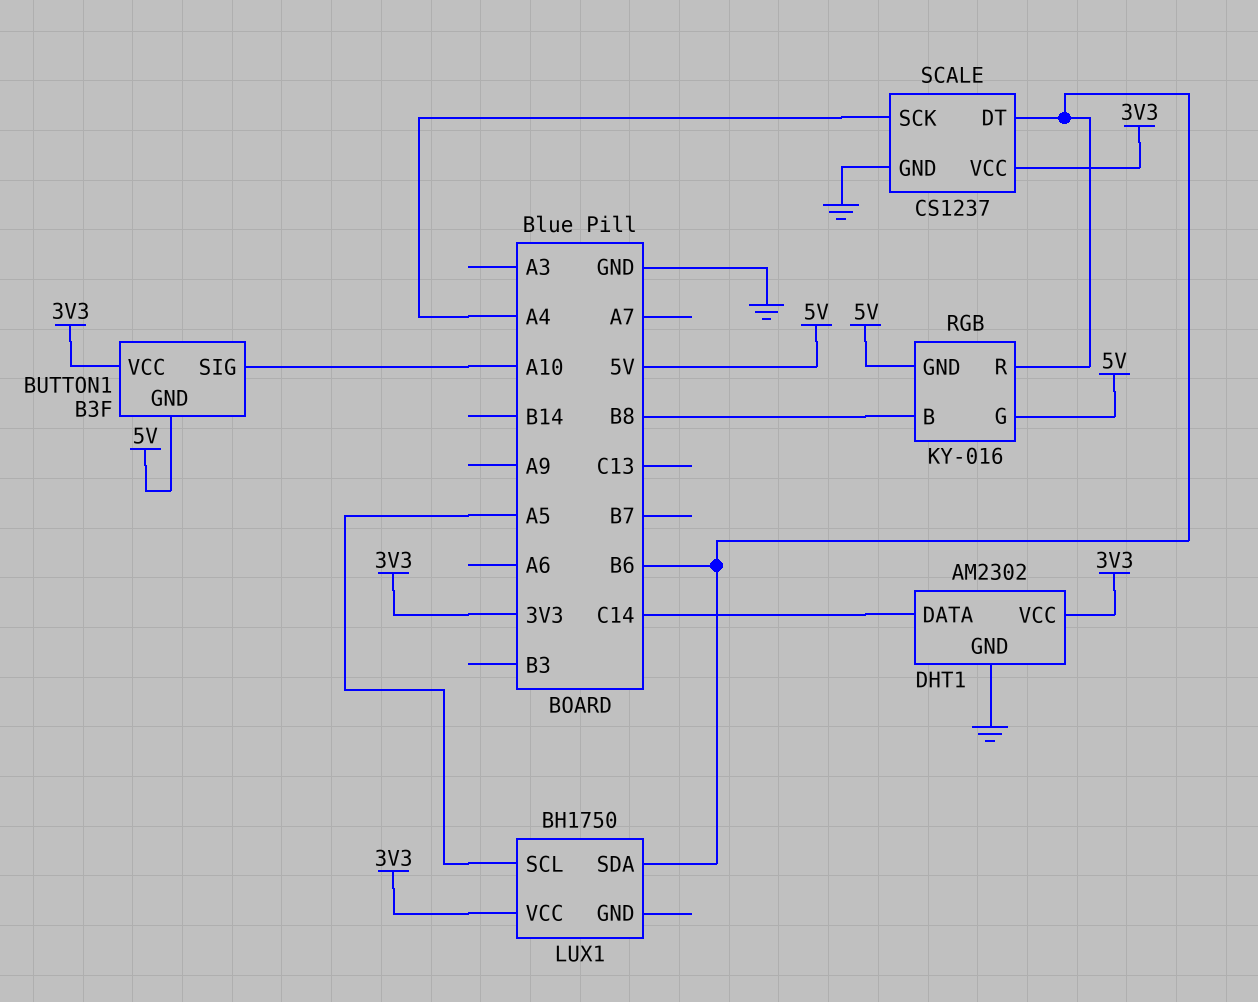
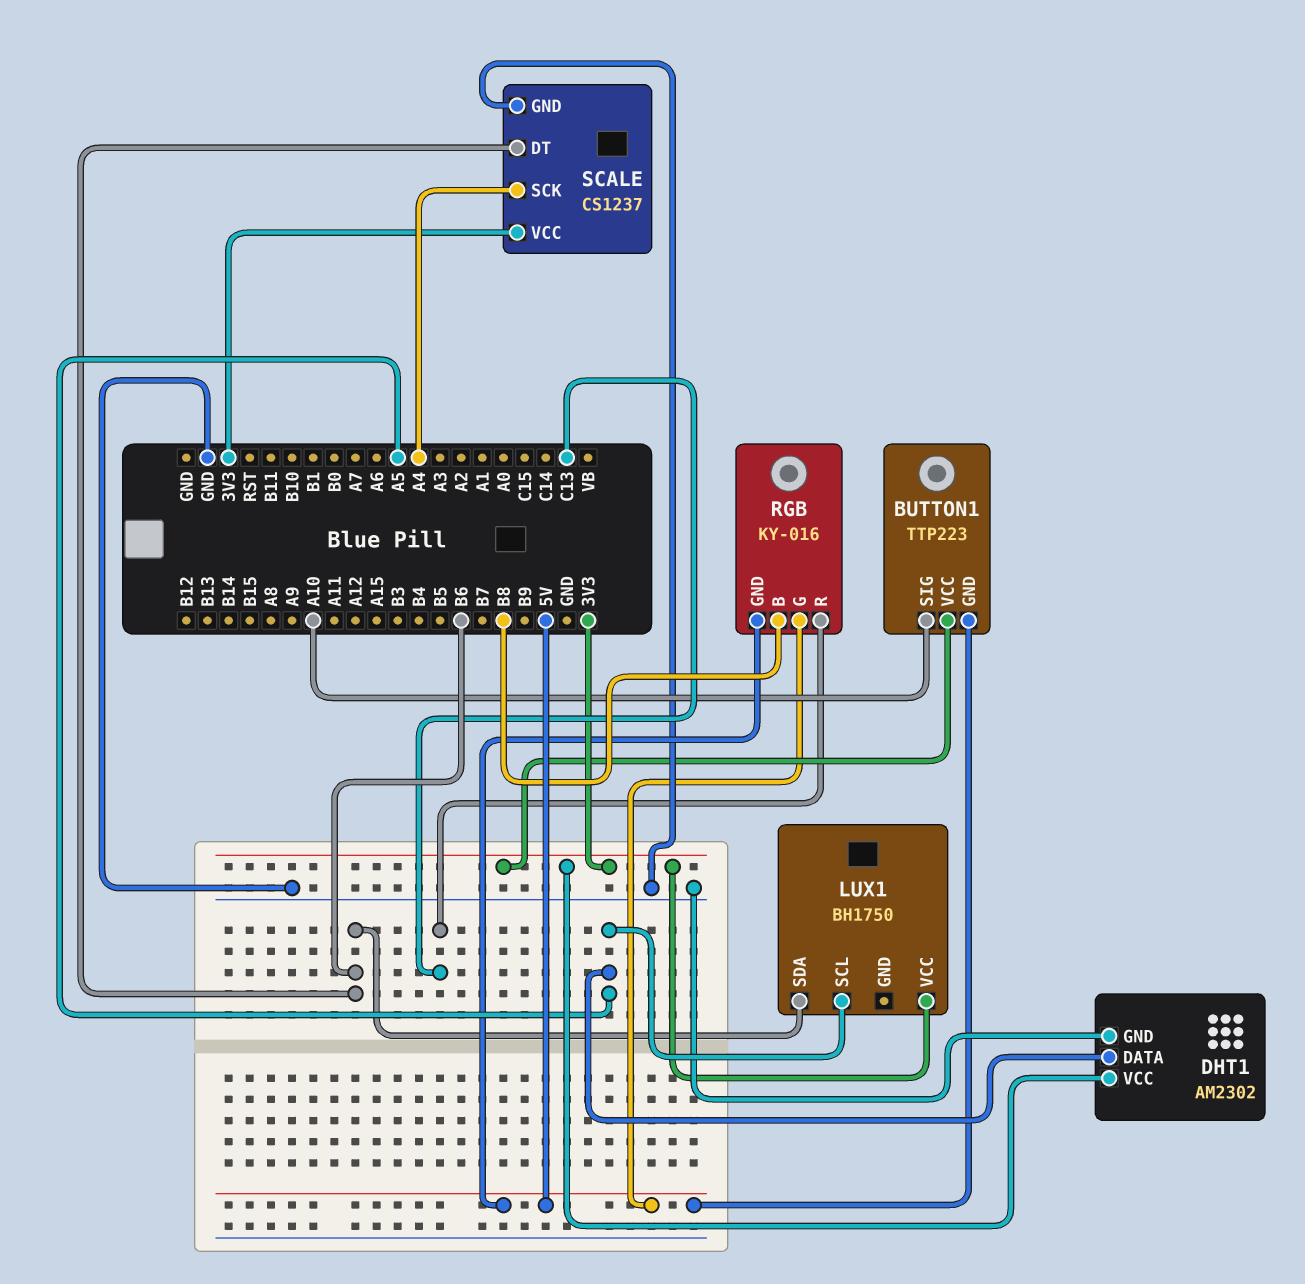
BUTTON1: B3F -> TTP223
DHT1 pin DATA: C14 -> A5
RGB pin R: B6 -> C13

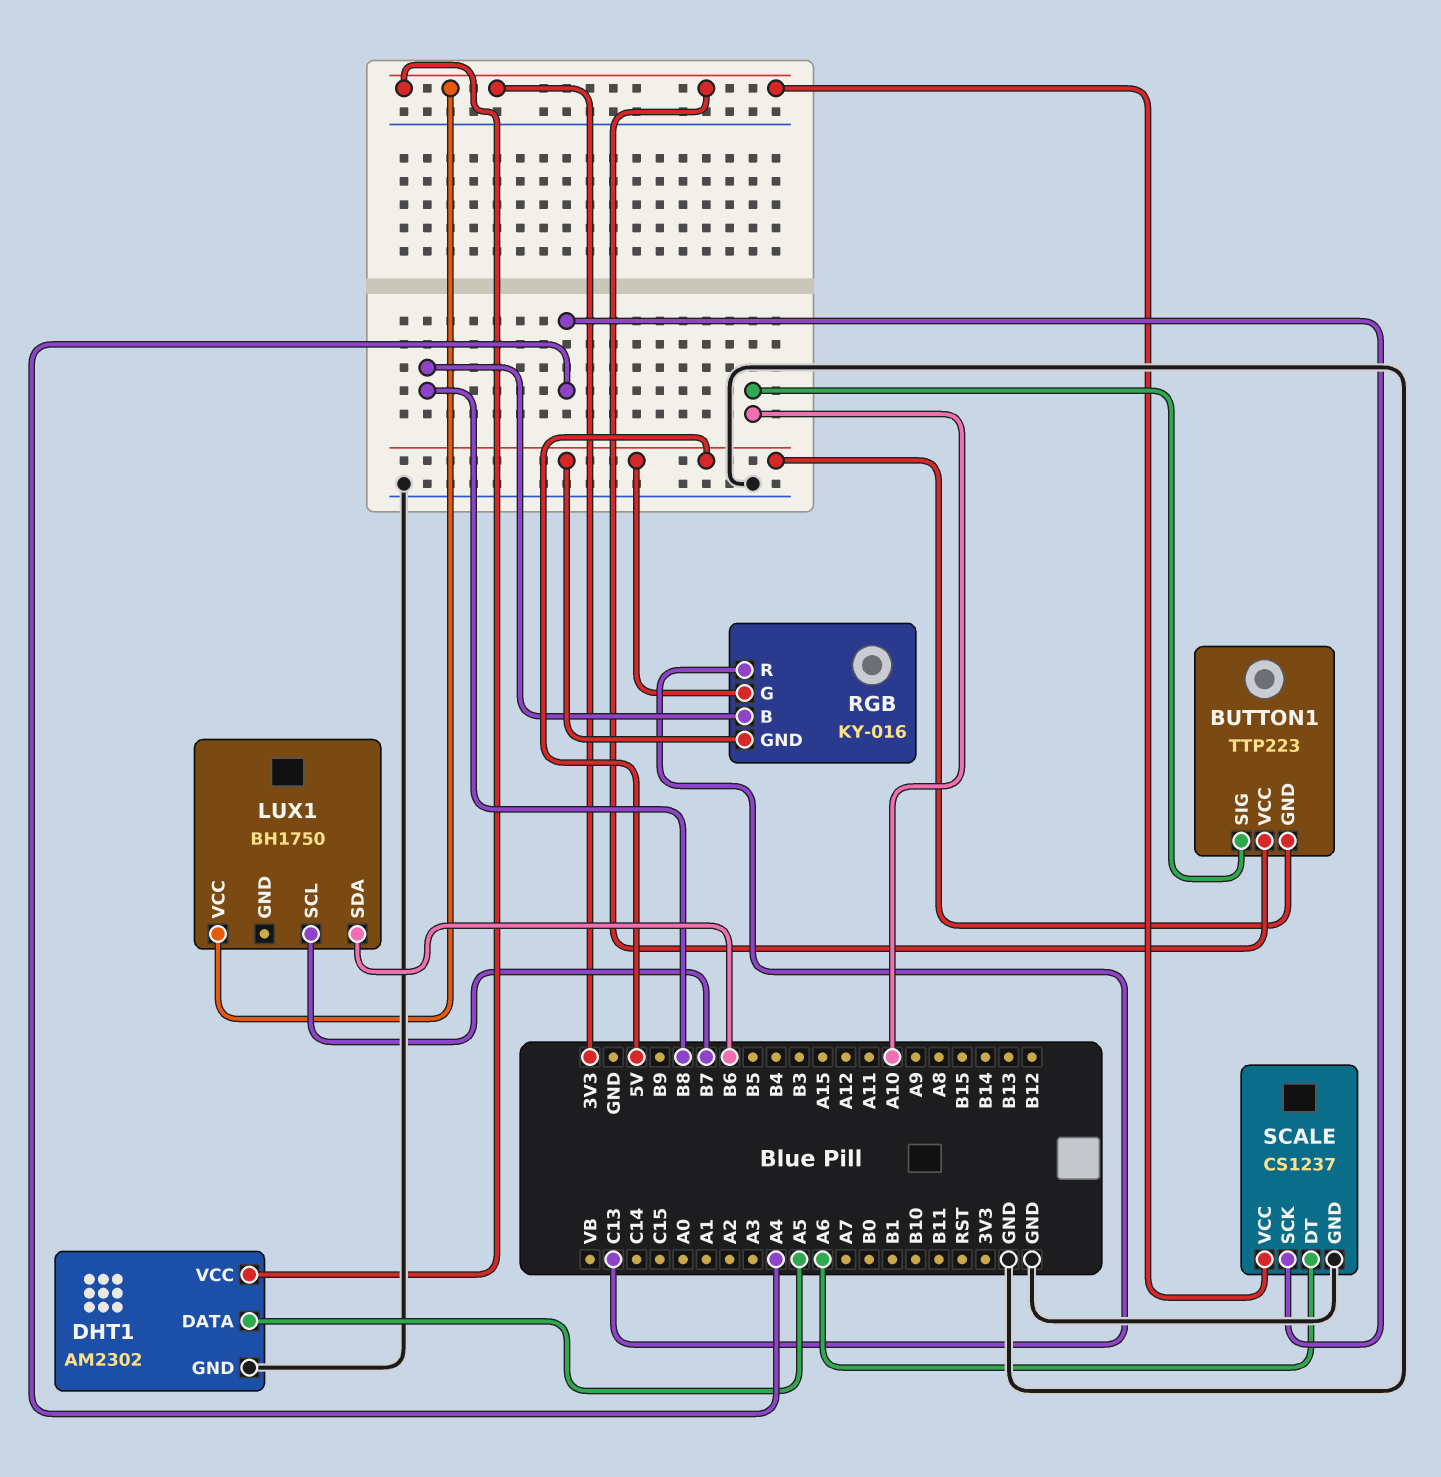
LUX1 pin SCL: A5 -> B7
SCALE pin DT: B6 -> A6

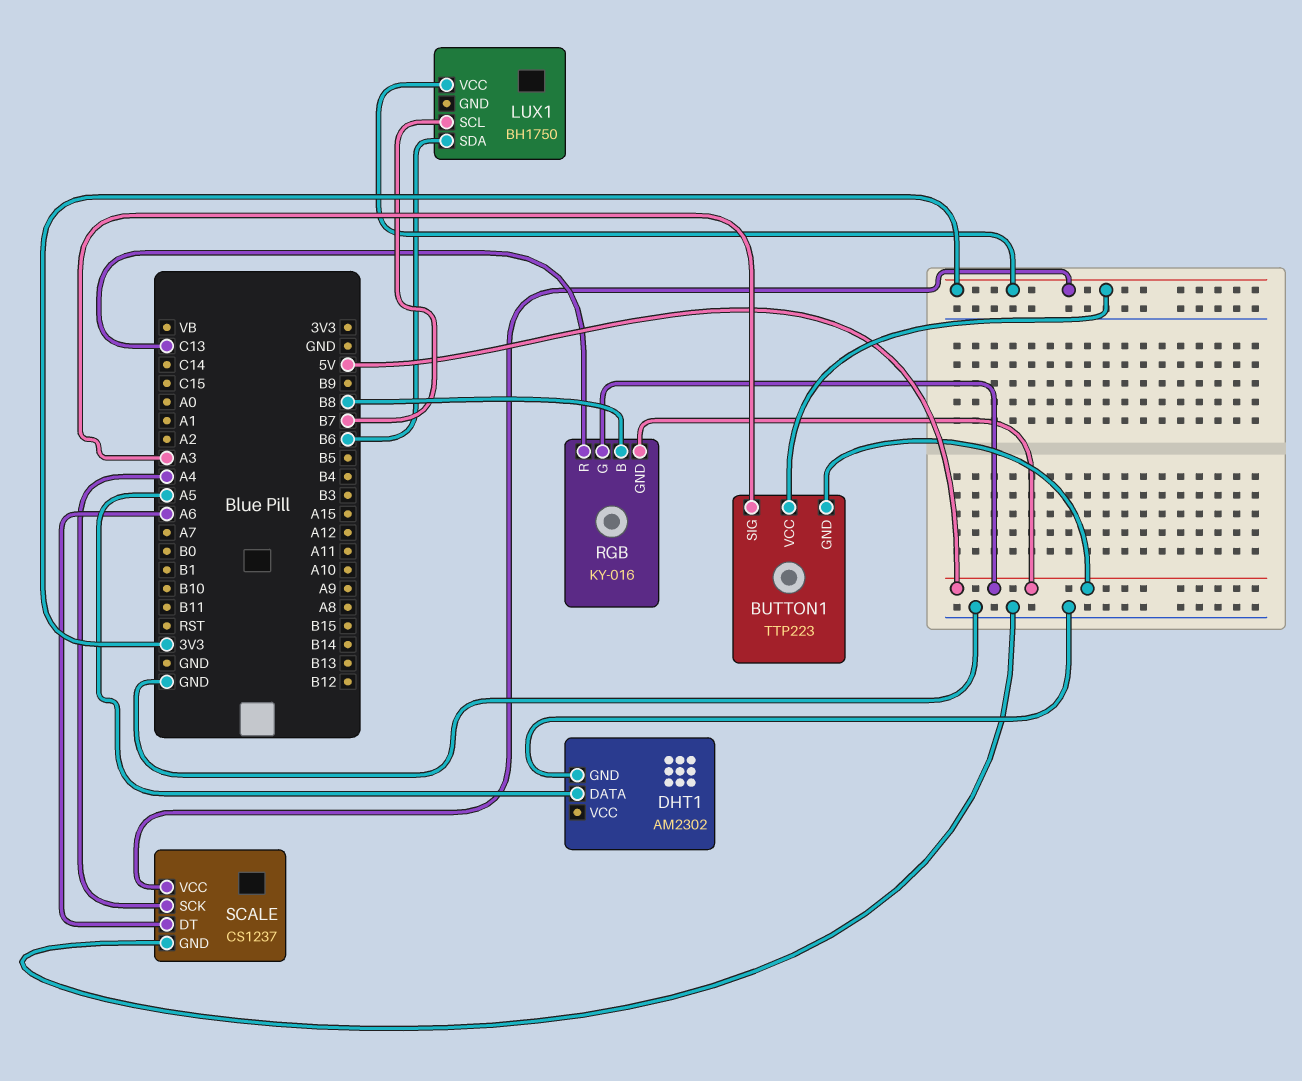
BUTTON1 pin SIG: A10 -> A3
DHT1 pin VCC: 3V3 -> none

